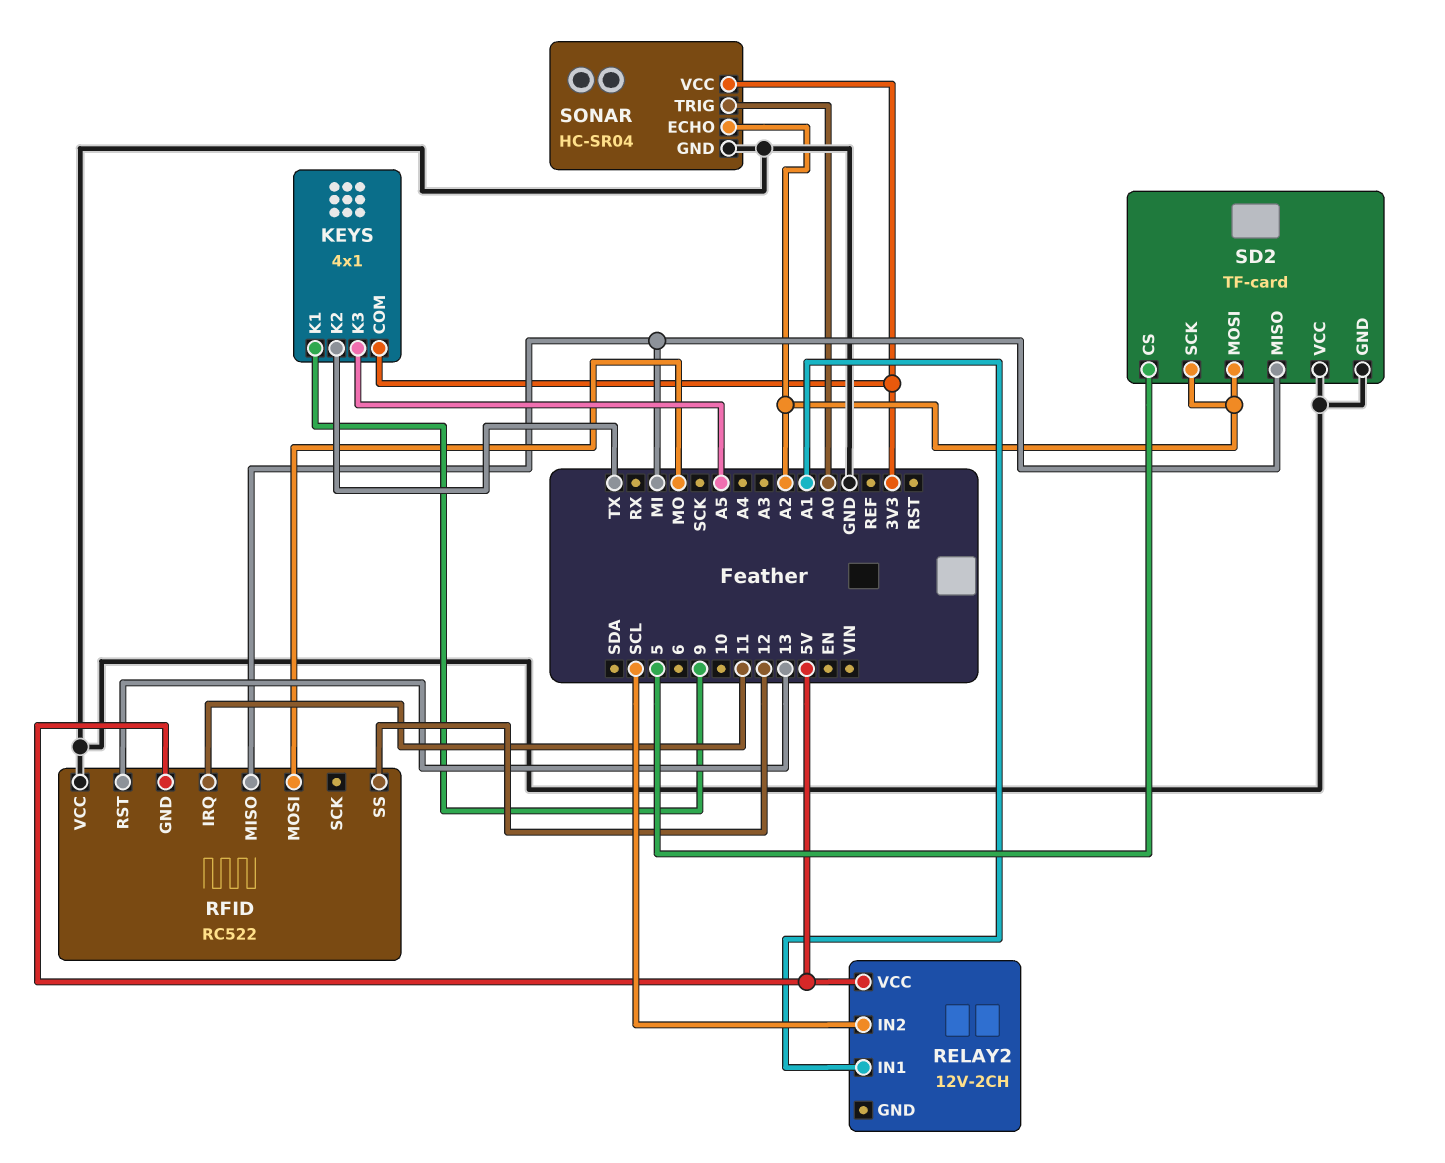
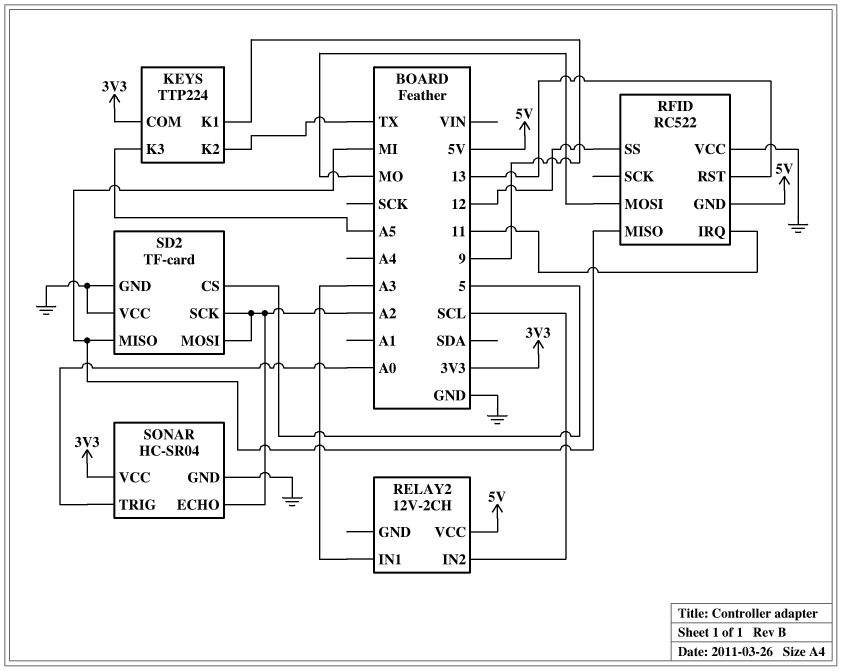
KEYS: 4x1 -> TTP224
RELAY2 pin IN1: A1 -> A3

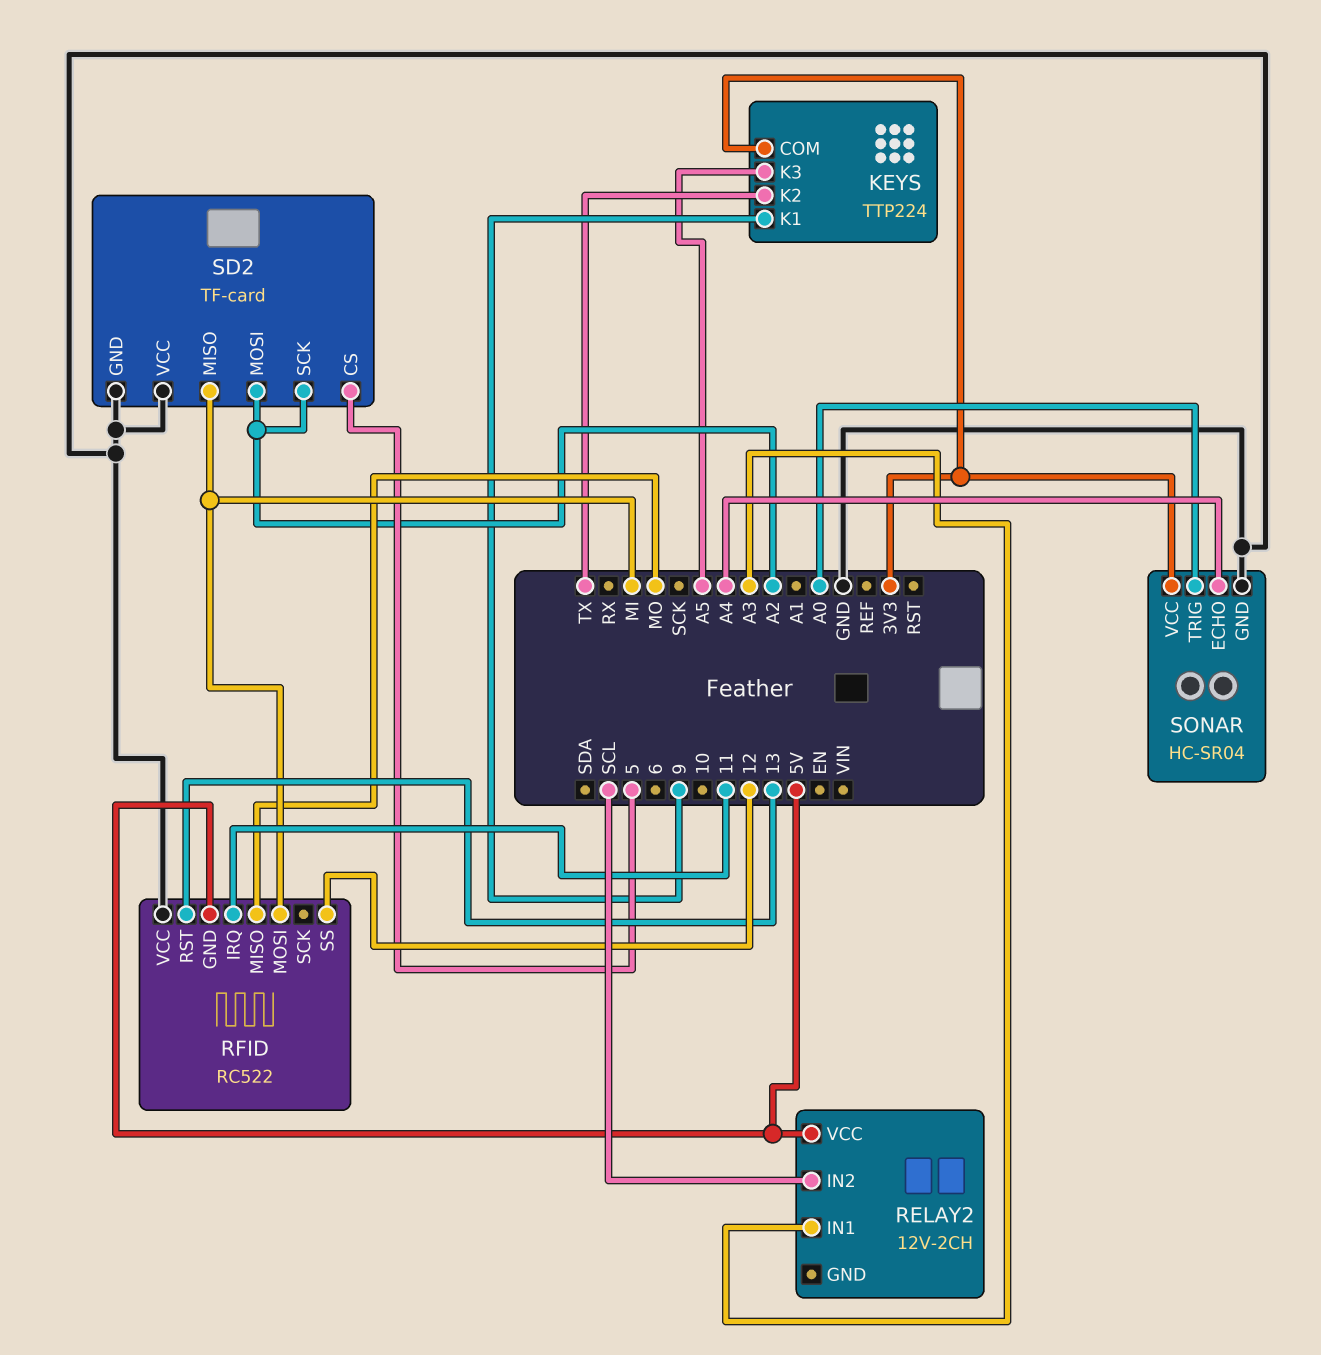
RFID pin MISO: MI -> MO
RFID pin MOSI: MO -> MI
SONAR pin ECHO: A2 -> A4

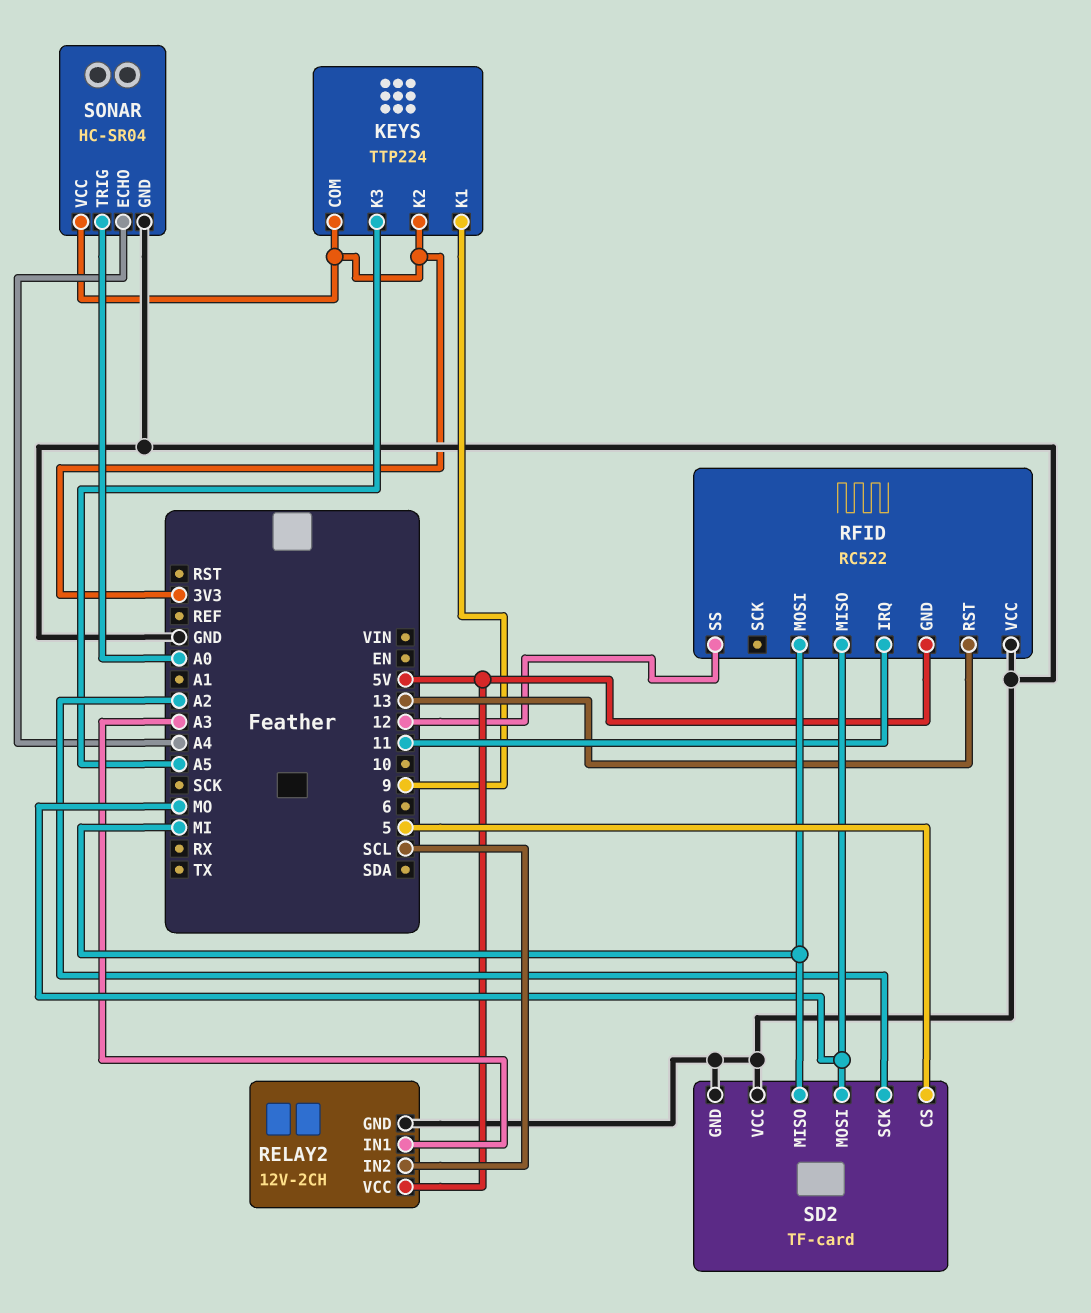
KEYS pin K2: TX -> 3V3
RELAY2 pin GND: none -> GND
SD2 pin MOSI: A2 -> MO

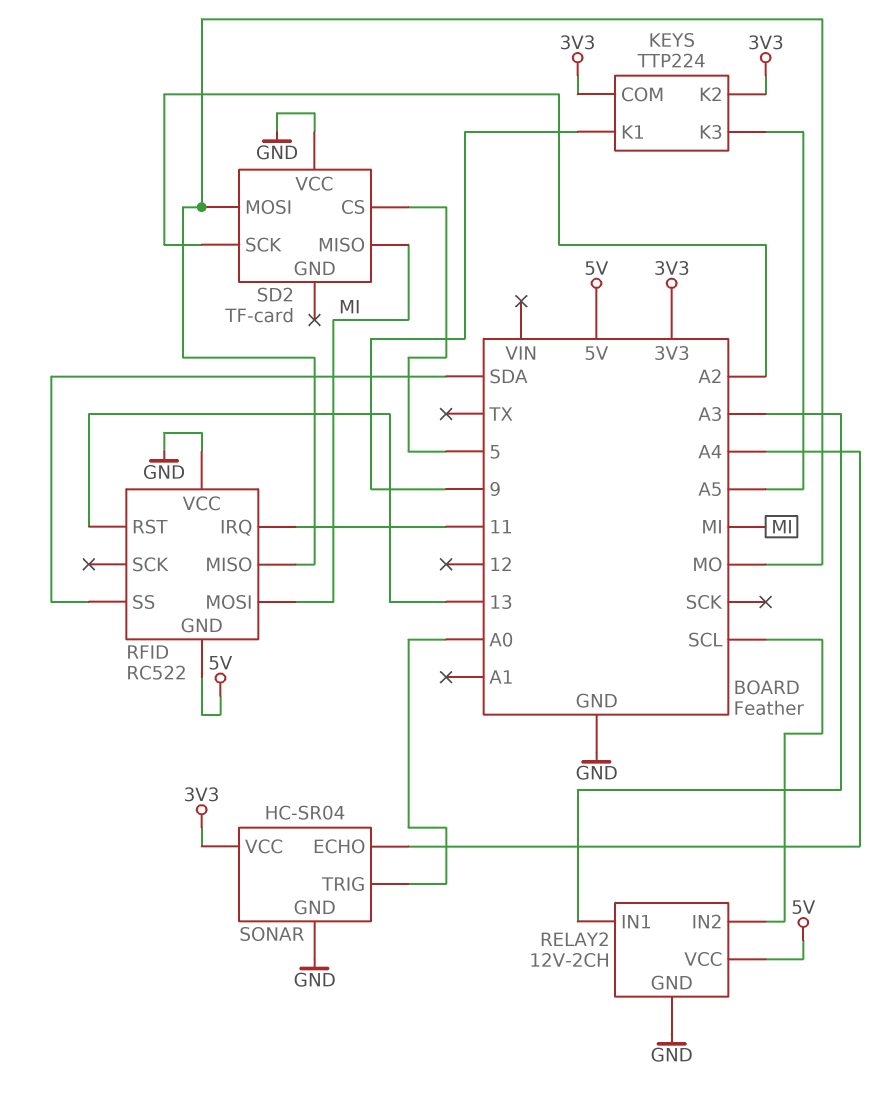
RFID pin SS: 12 -> SDA
SD2 pin GND: GND -> none

